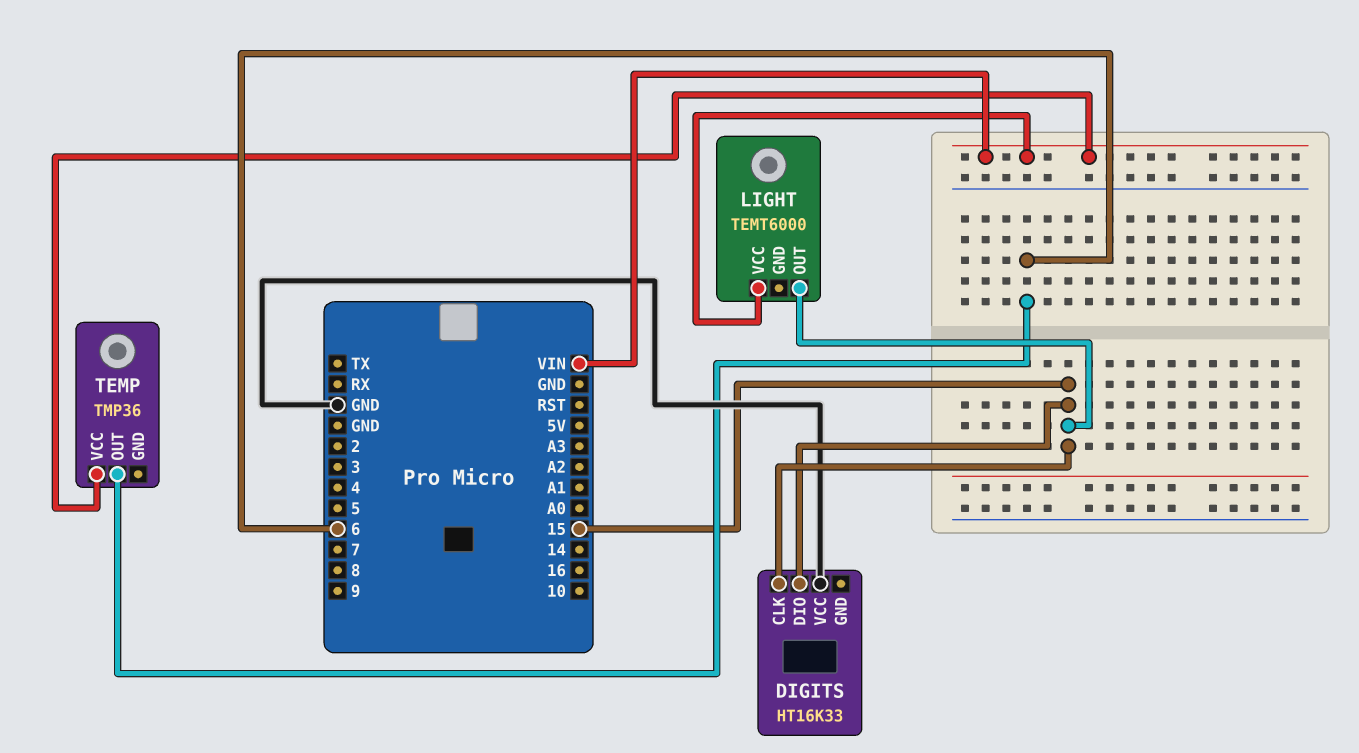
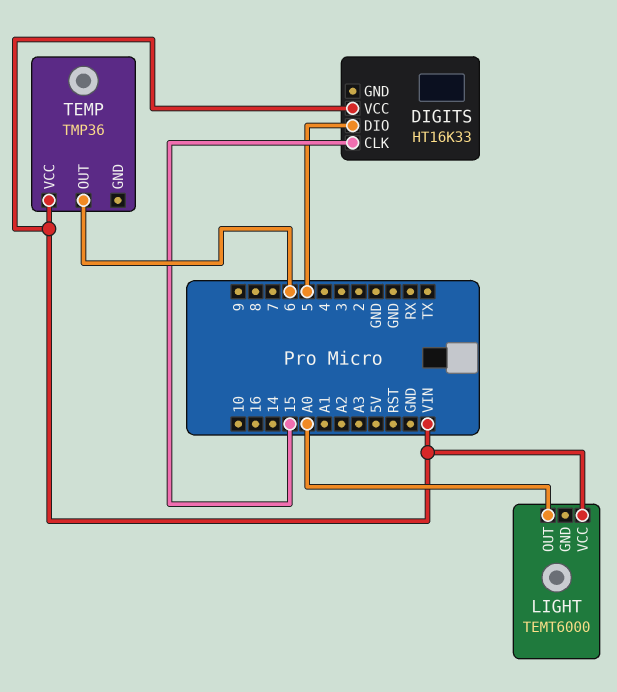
DIGITS pin DIO: 15 -> 5
DIGITS pin VCC: GND -> VIN
LIGHT pin OUT: 15 -> A0

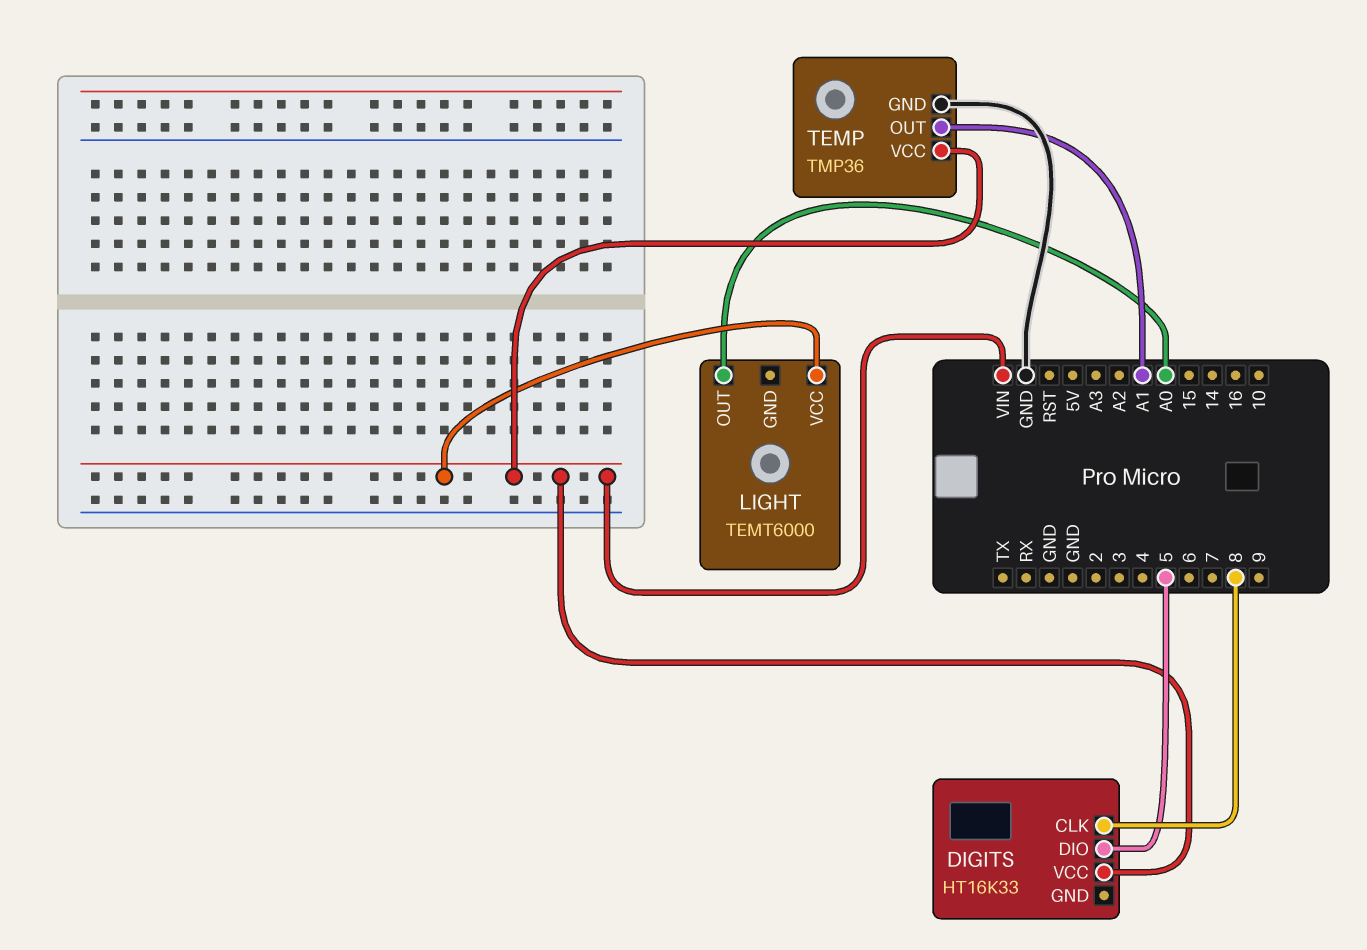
DIGITS pin CLK: 15 -> 8
TEMP pin GND: none -> GND
TEMP pin OUT: 6 -> A1

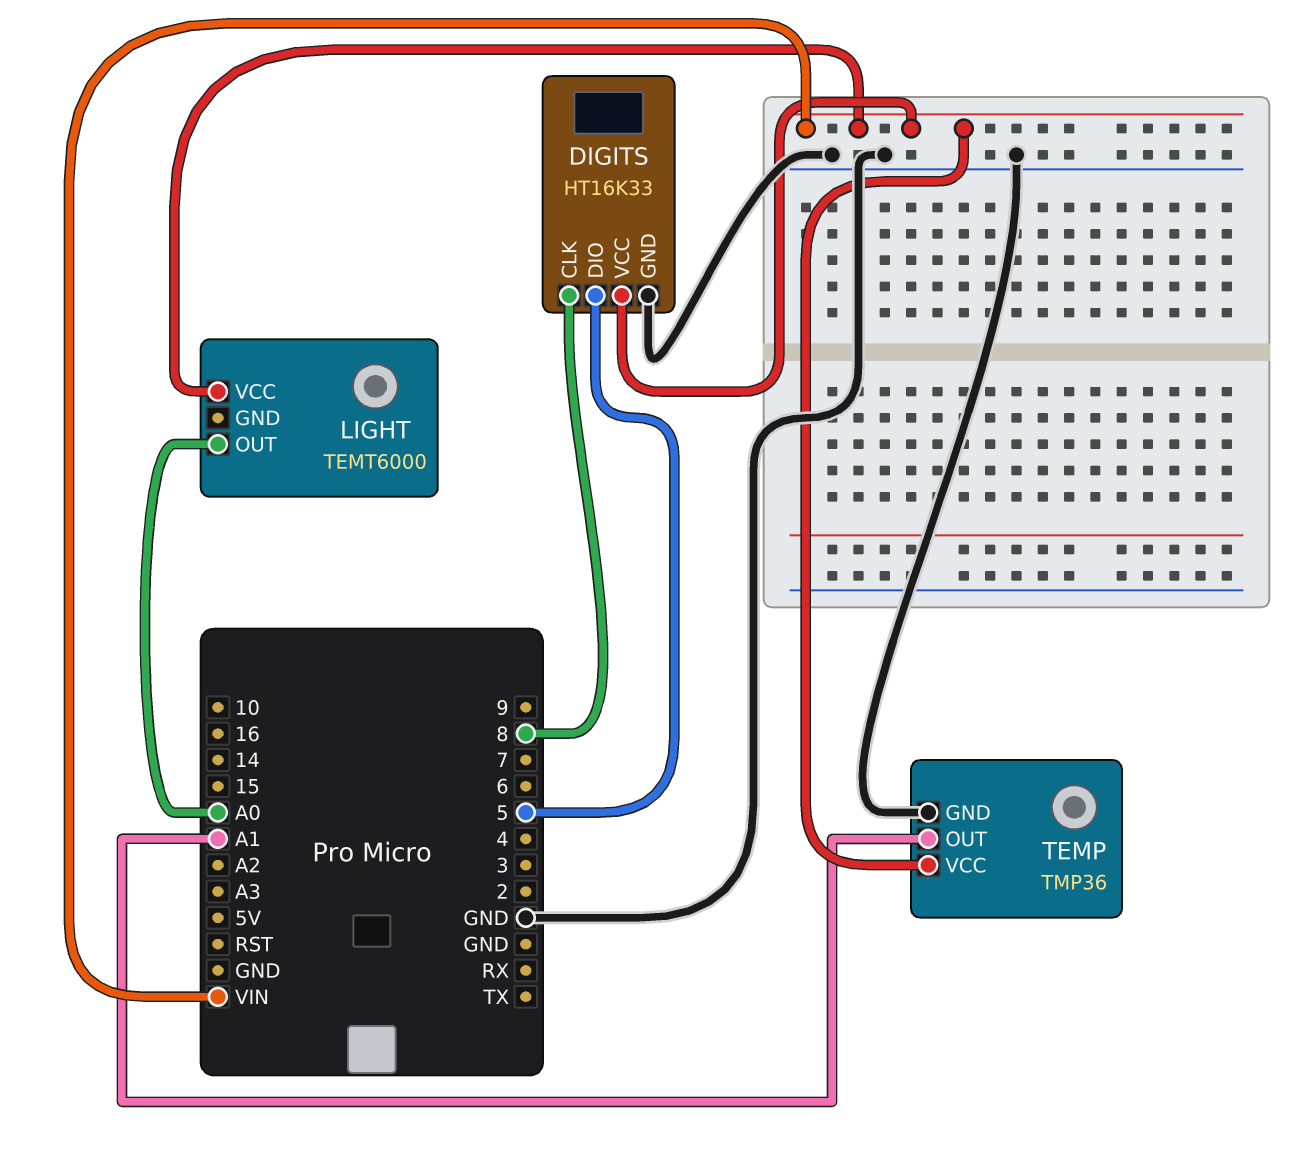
DIGITS pin GND: none -> GND

